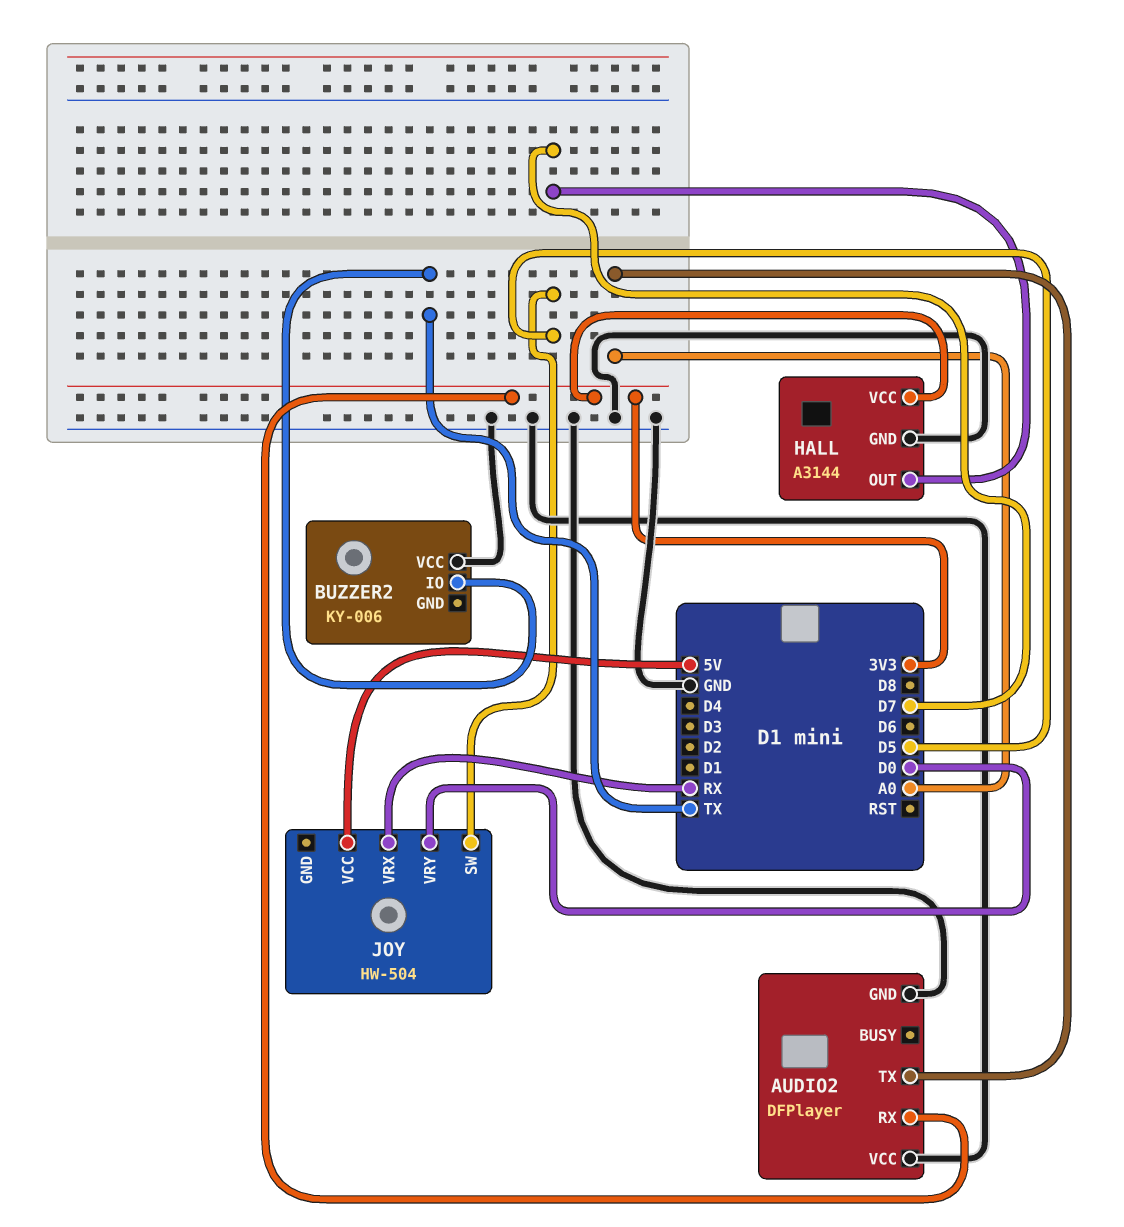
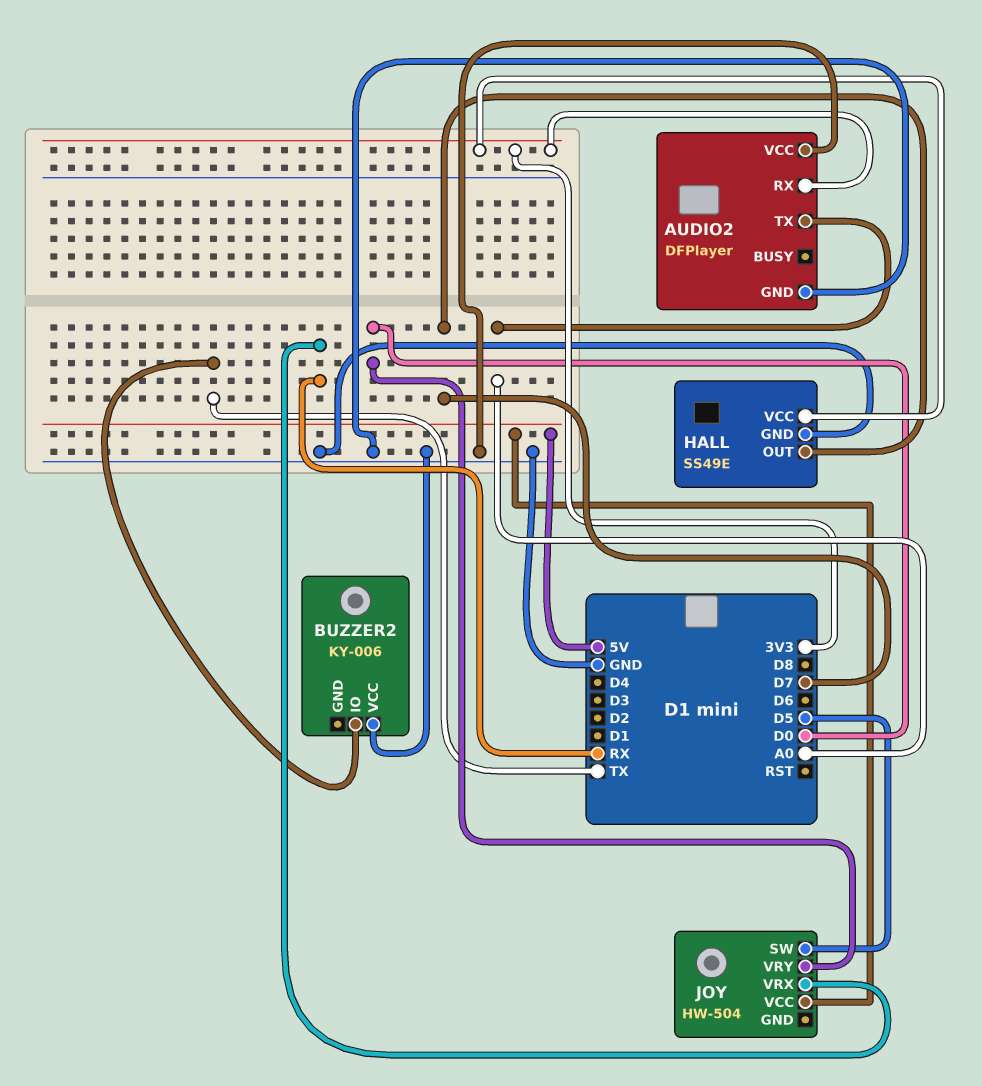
HALL: A3144 -> SS49E

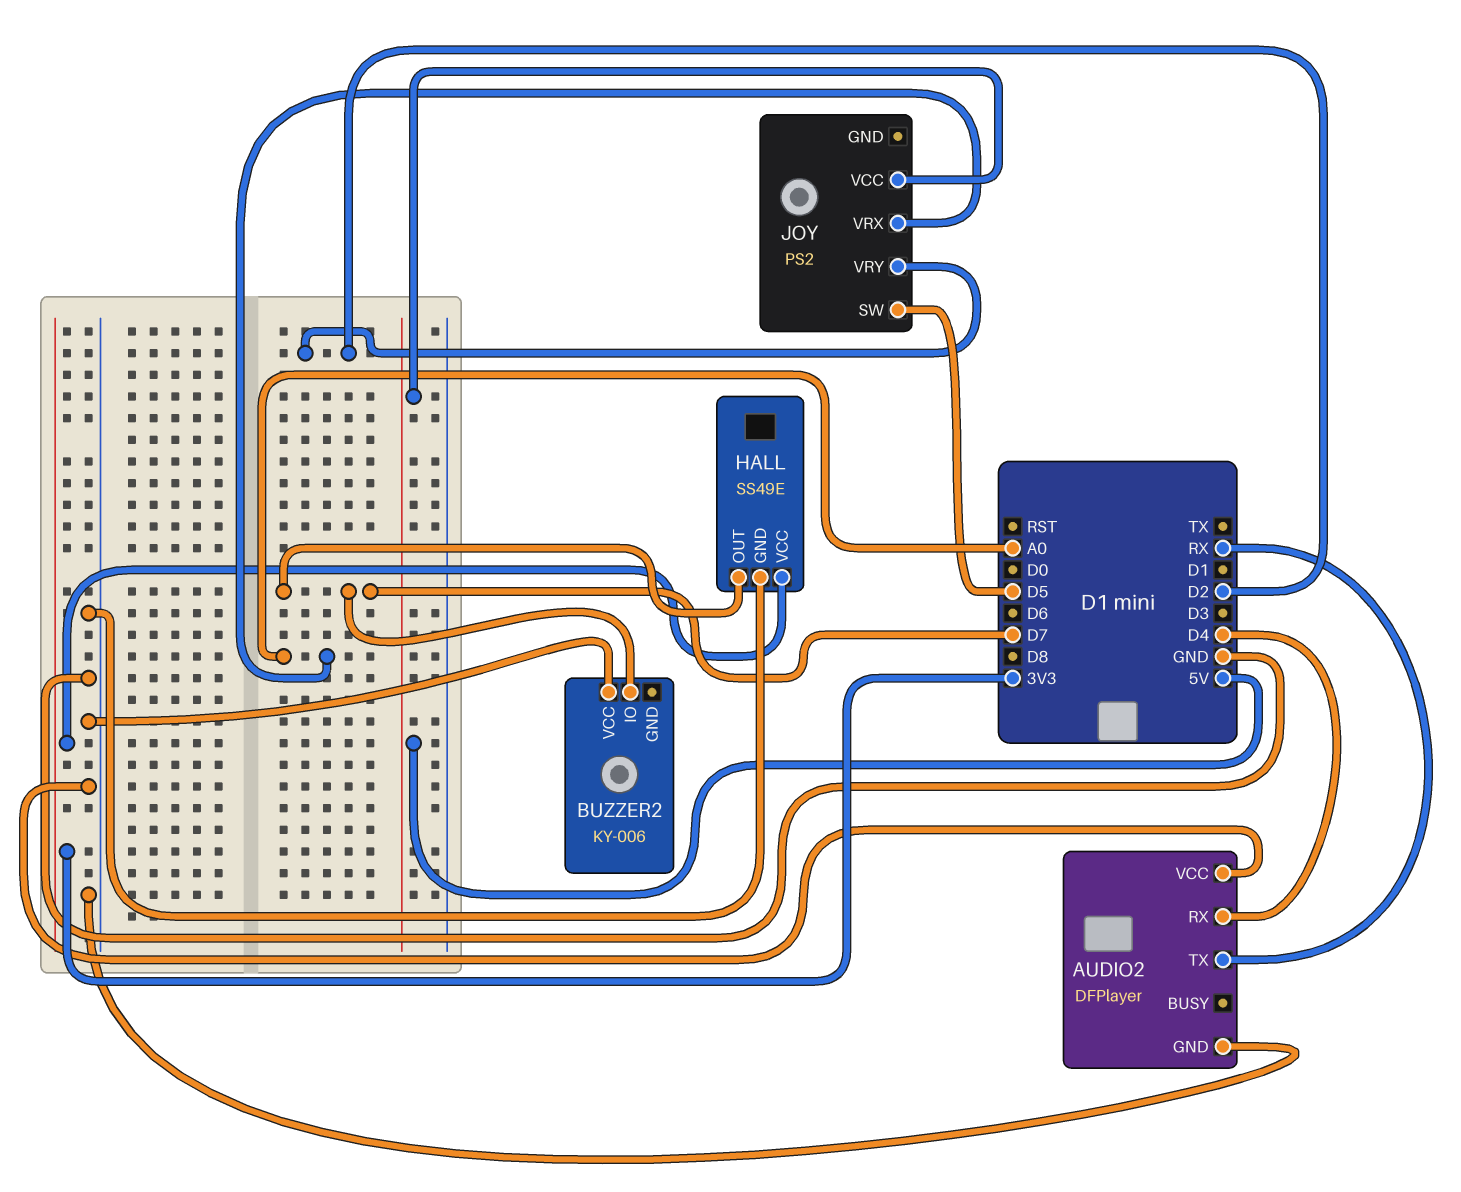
AUDIO2 pin RX: 3V3 -> D4
AUDIO2 pin TX: A0 -> RX
BUZZER2 pin IO: TX -> D7
JOY: HW-504 -> PS2
JOY pin VRX: RX -> A0
JOY pin VRY: D0 -> D2

